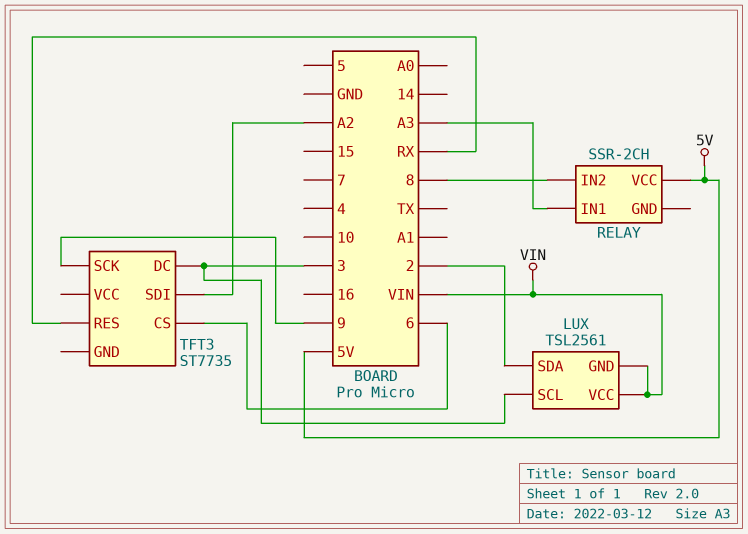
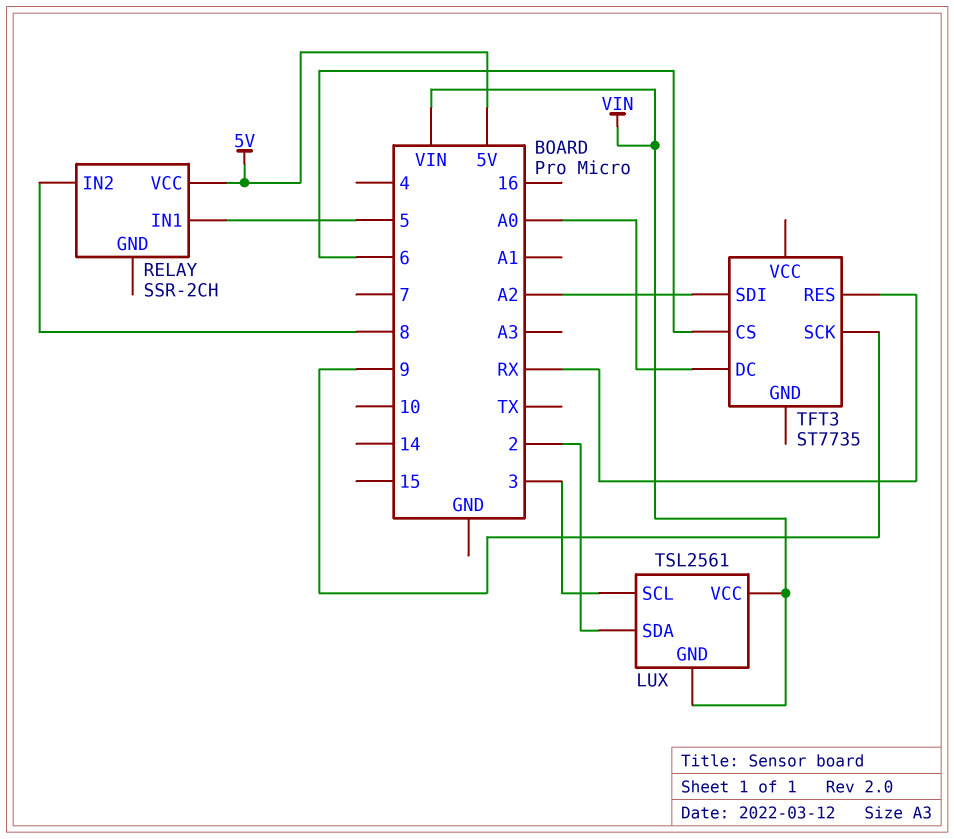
RELAY pin IN1: A3 -> 5
TFT3 pin DC: 3 -> A0

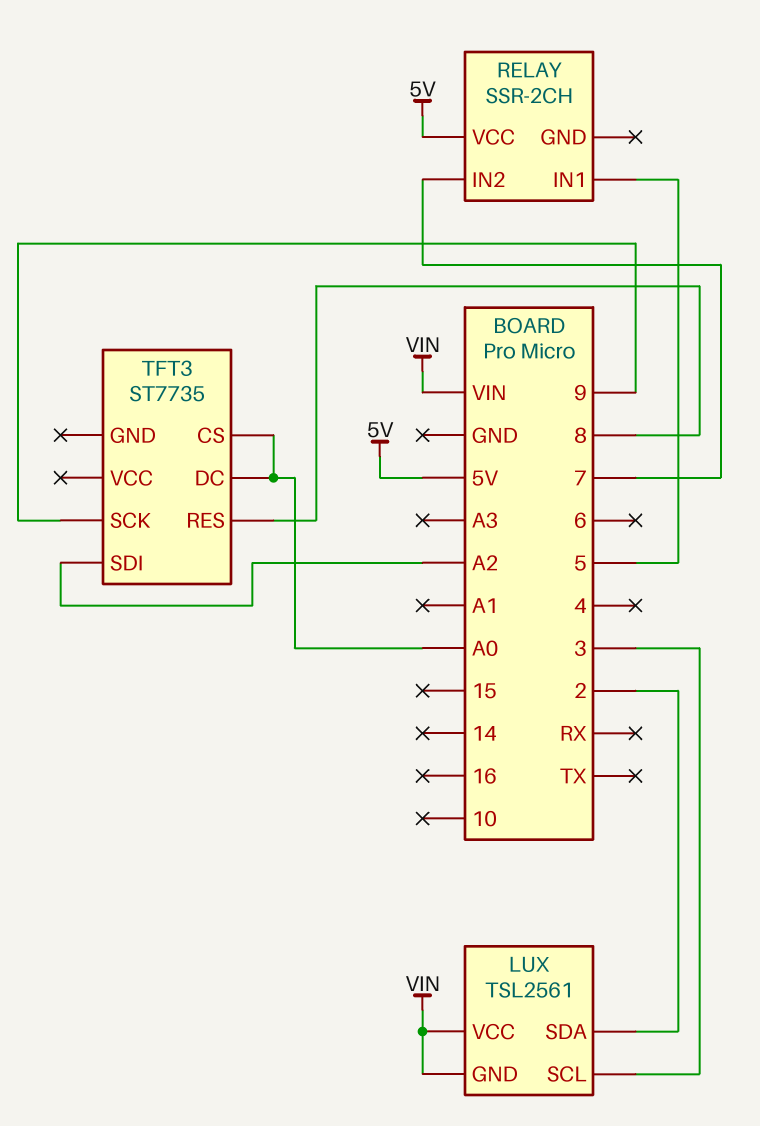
RELAY pin IN2: 8 -> 7
TFT3 pin CS: 6 -> A0
TFT3 pin RES: RX -> 8

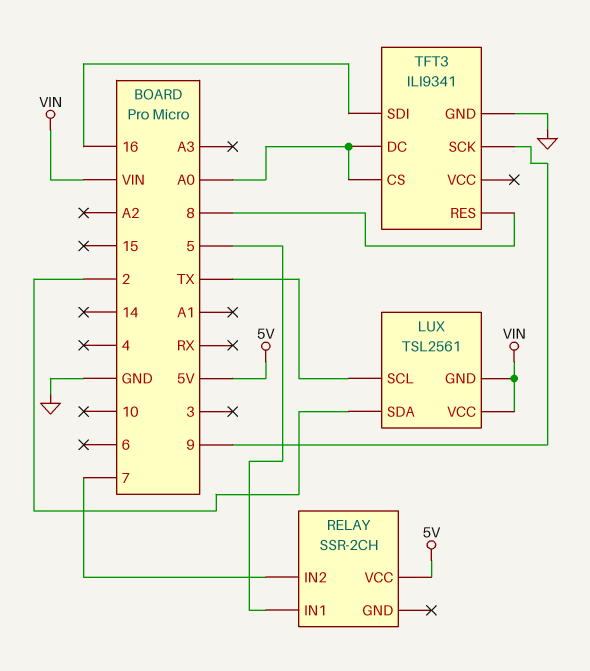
LUX pin SCL: 3 -> TX
TFT3: ST7735 -> ILI9341
TFT3 pin GND: none -> GND
TFT3 pin SDI: A2 -> 16

